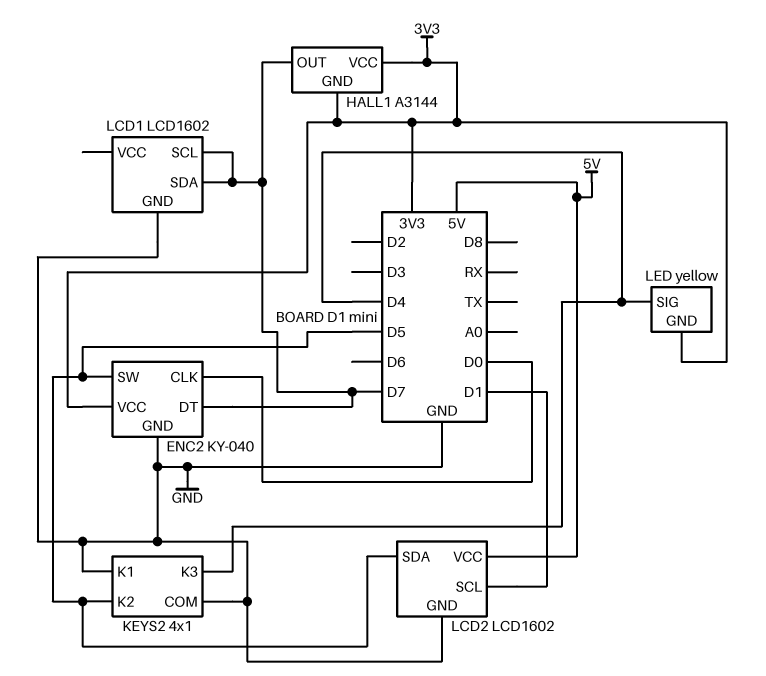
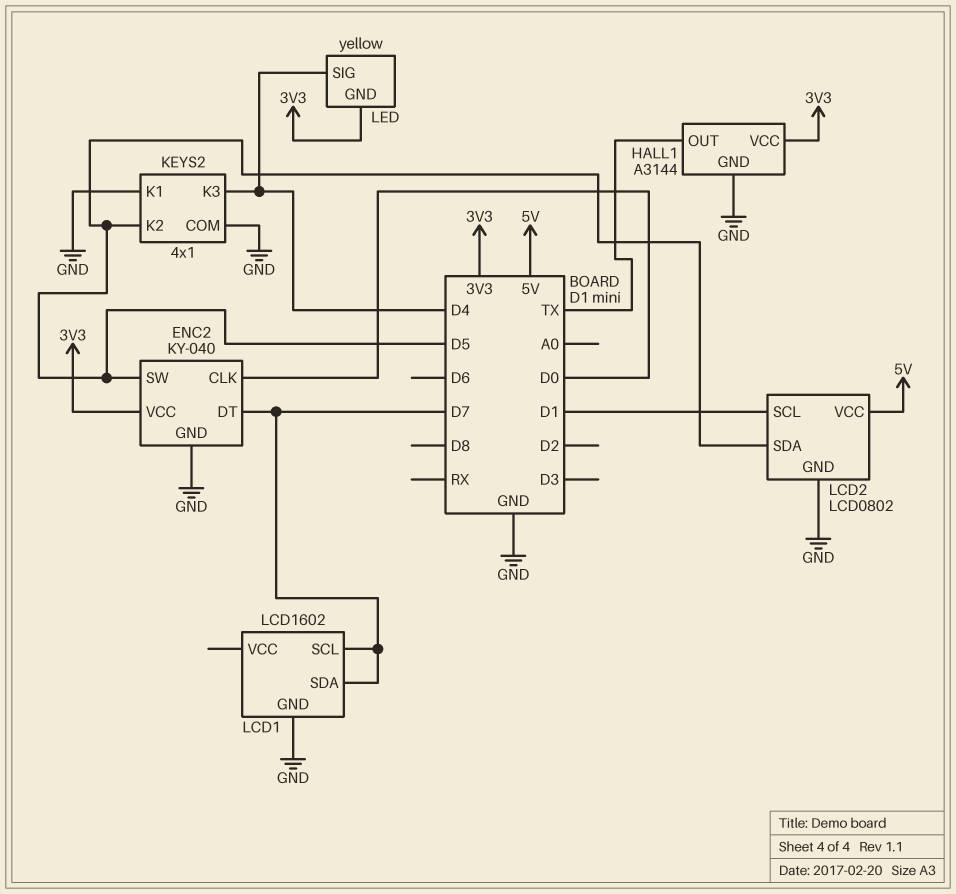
HALL1 pin GND: 3V3 -> GND
HALL1 pin OUT: D7 -> TX
LCD2: LCD1602 -> LCD0802

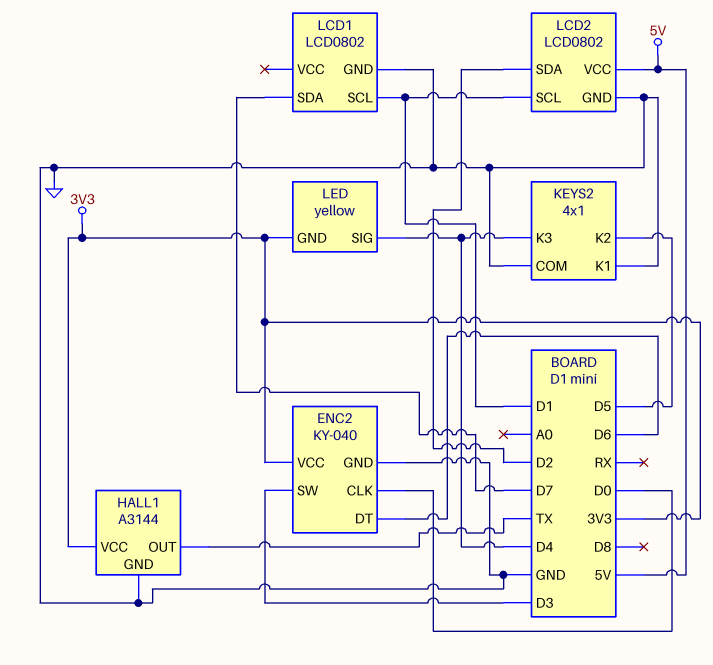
ENC2 pin DT: D7 -> D6
ENC2 pin SW: D5 -> D3
LCD1: LCD1602 -> LCD0802
LCD1 pin SCL: D7 -> D1
LCD2 pin SDA: D5 -> D2

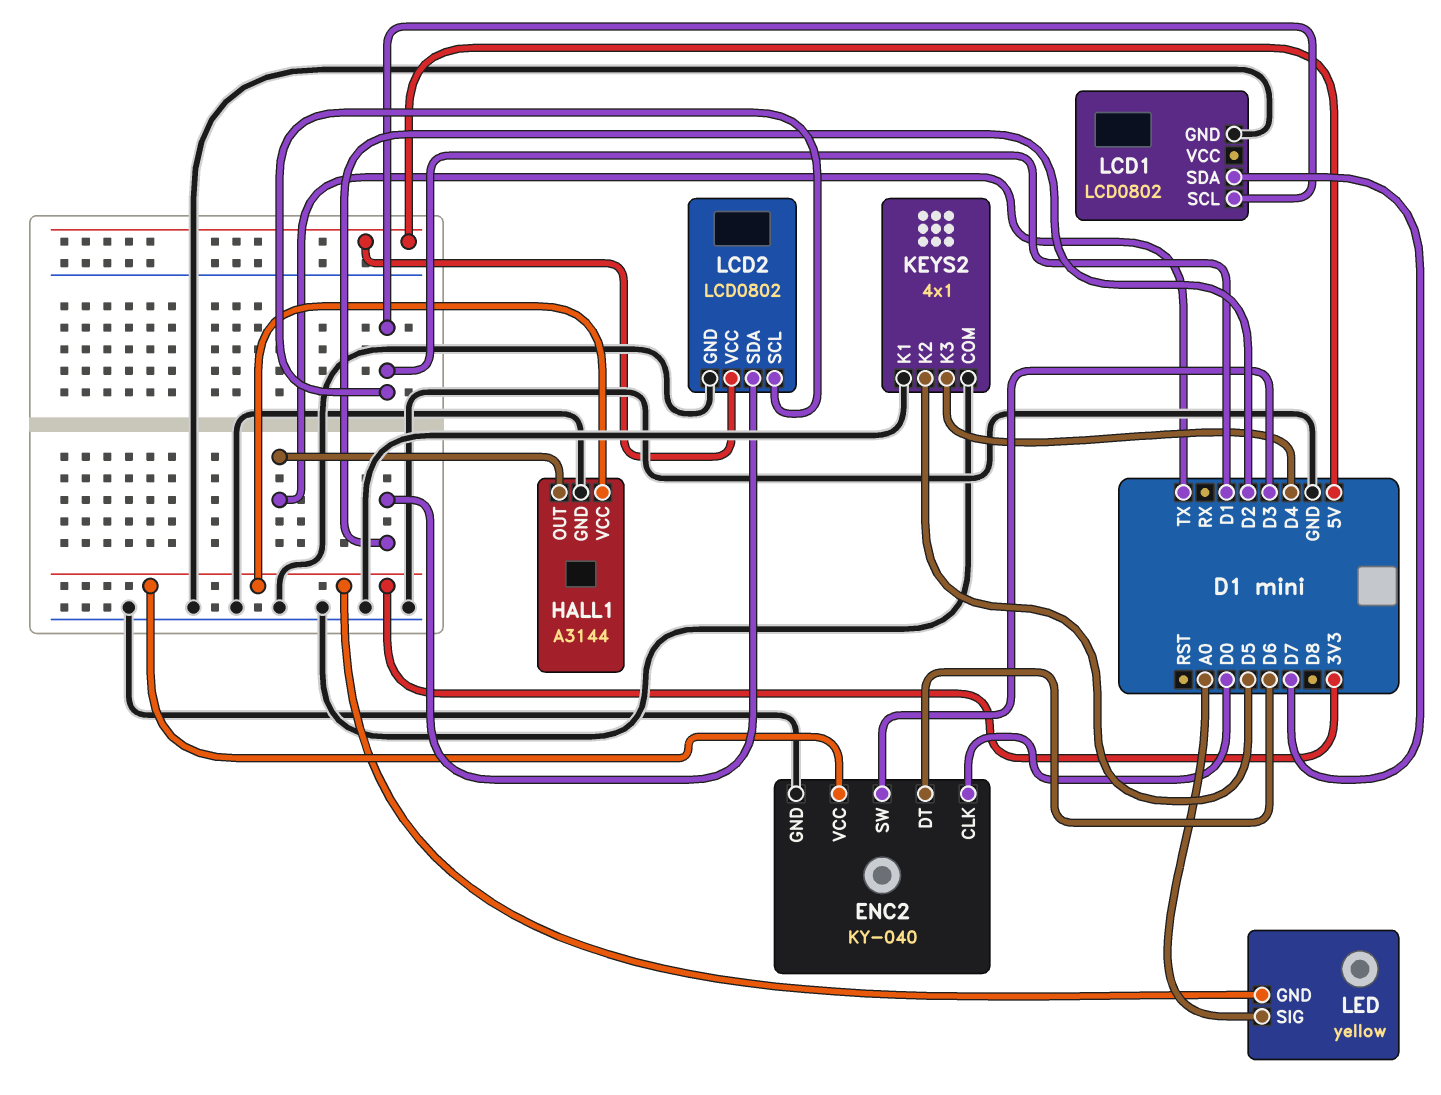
LED pin SIG: D4 -> A0

